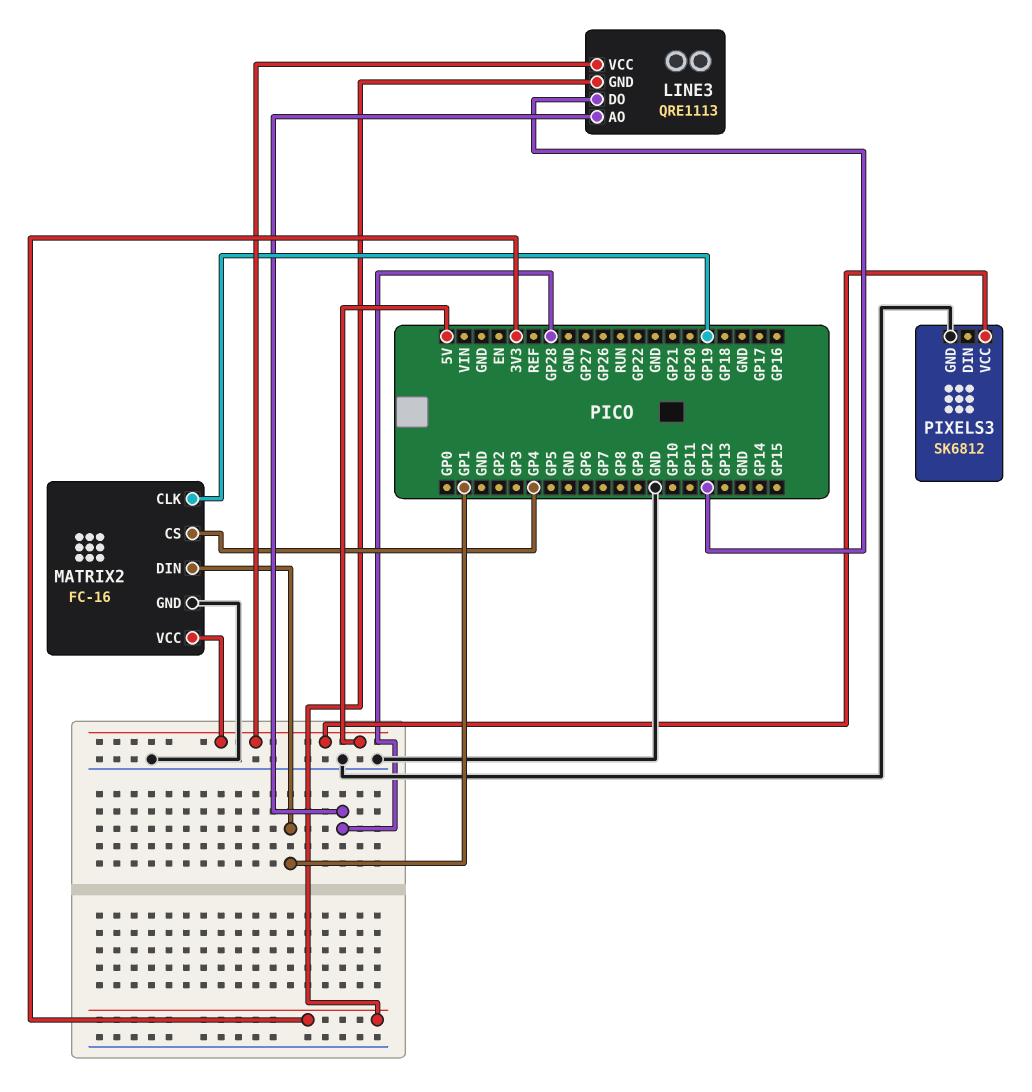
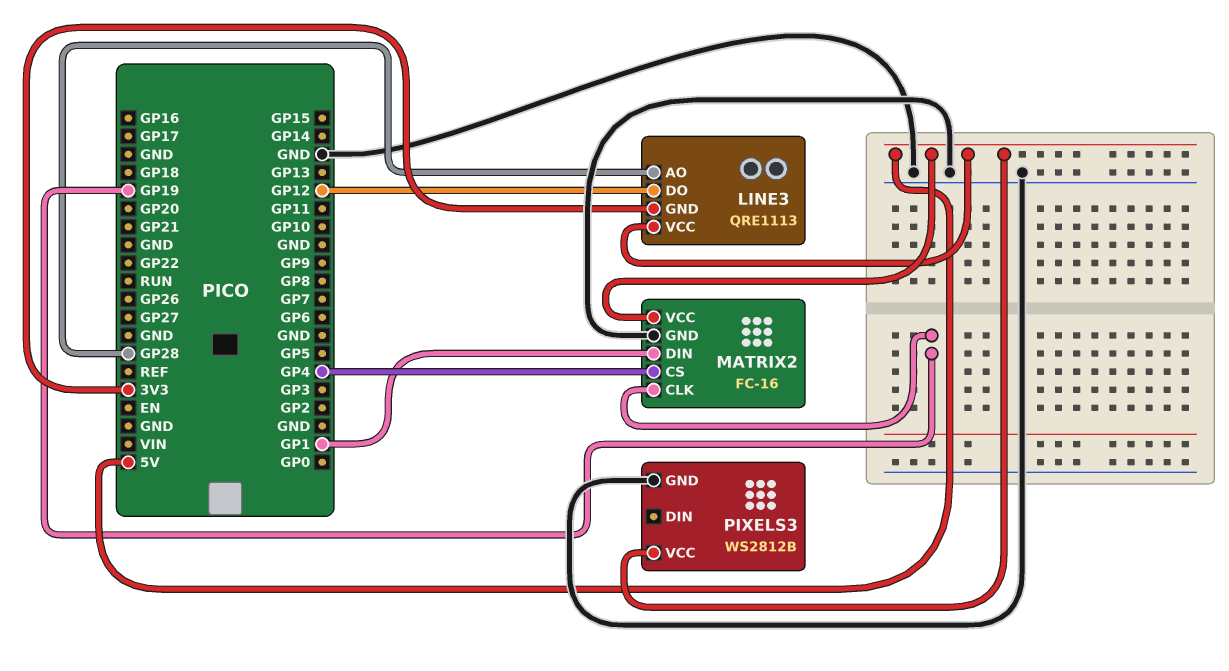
PIXELS3: SK6812 -> WS2812B

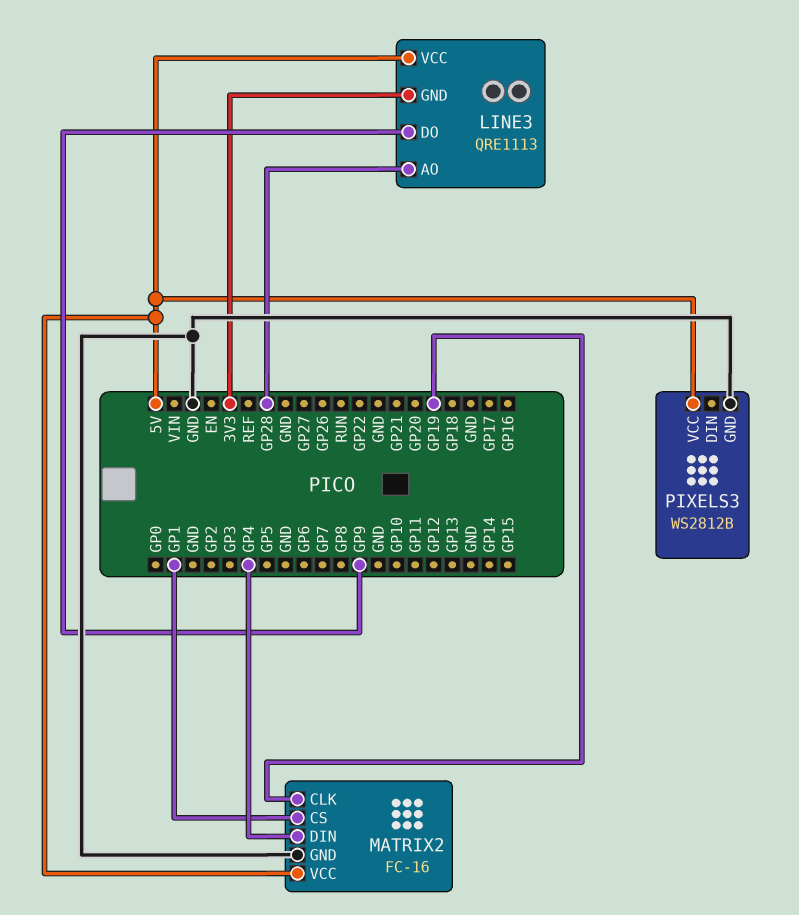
LINE3 pin DO: GP12 -> GP9
MATRIX2 pin CS: GP4 -> GP1
MATRIX2 pin DIN: GP1 -> GP4

